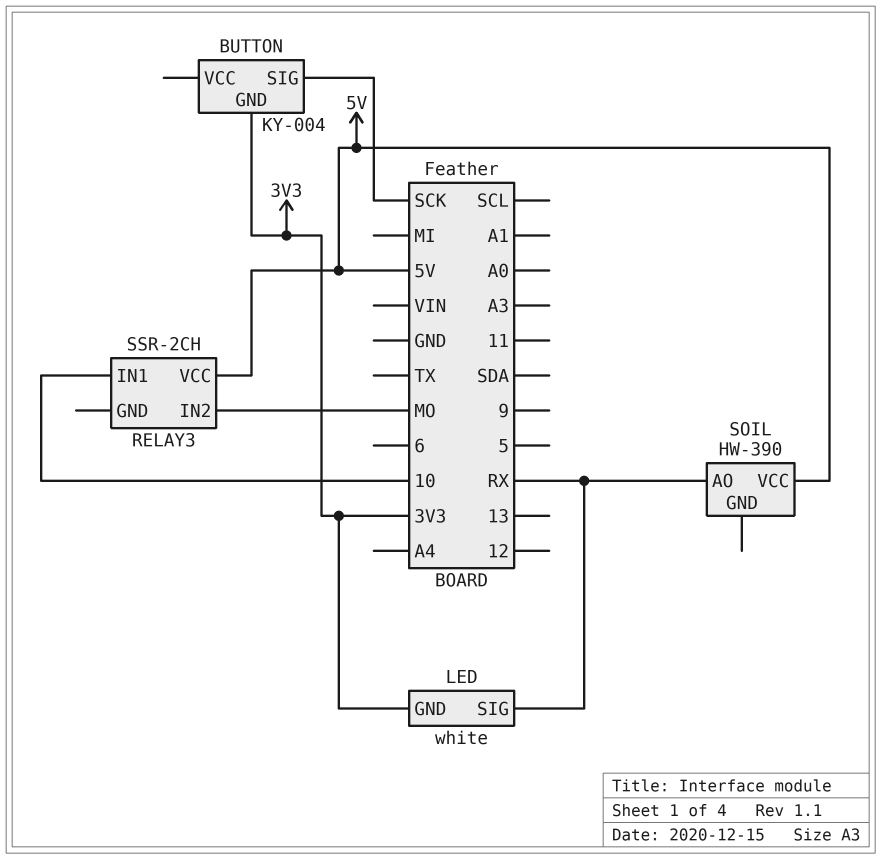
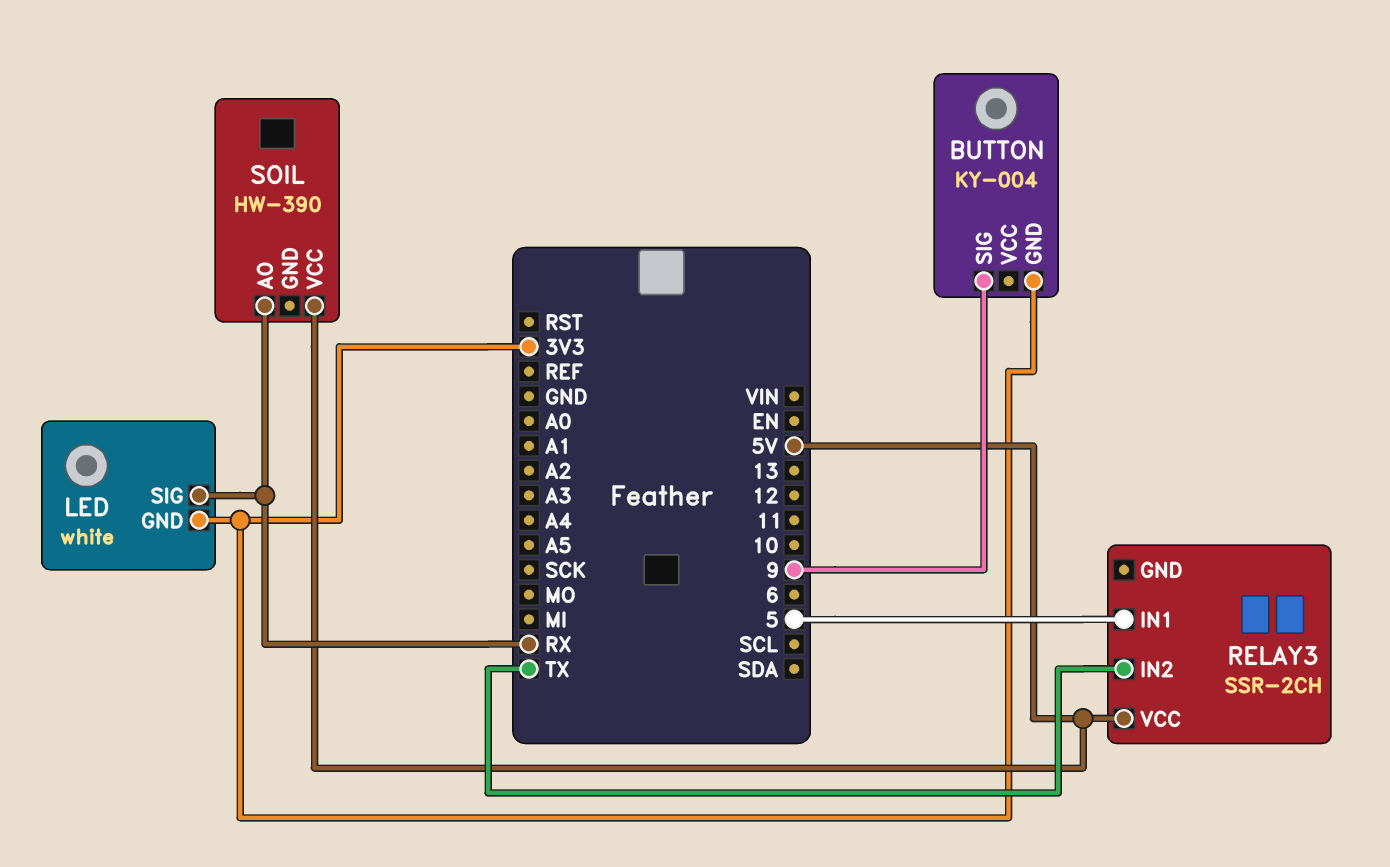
BUTTON pin SIG: SCK -> 9
RELAY3 pin IN1: 10 -> 5
RELAY3 pin IN2: MO -> TX

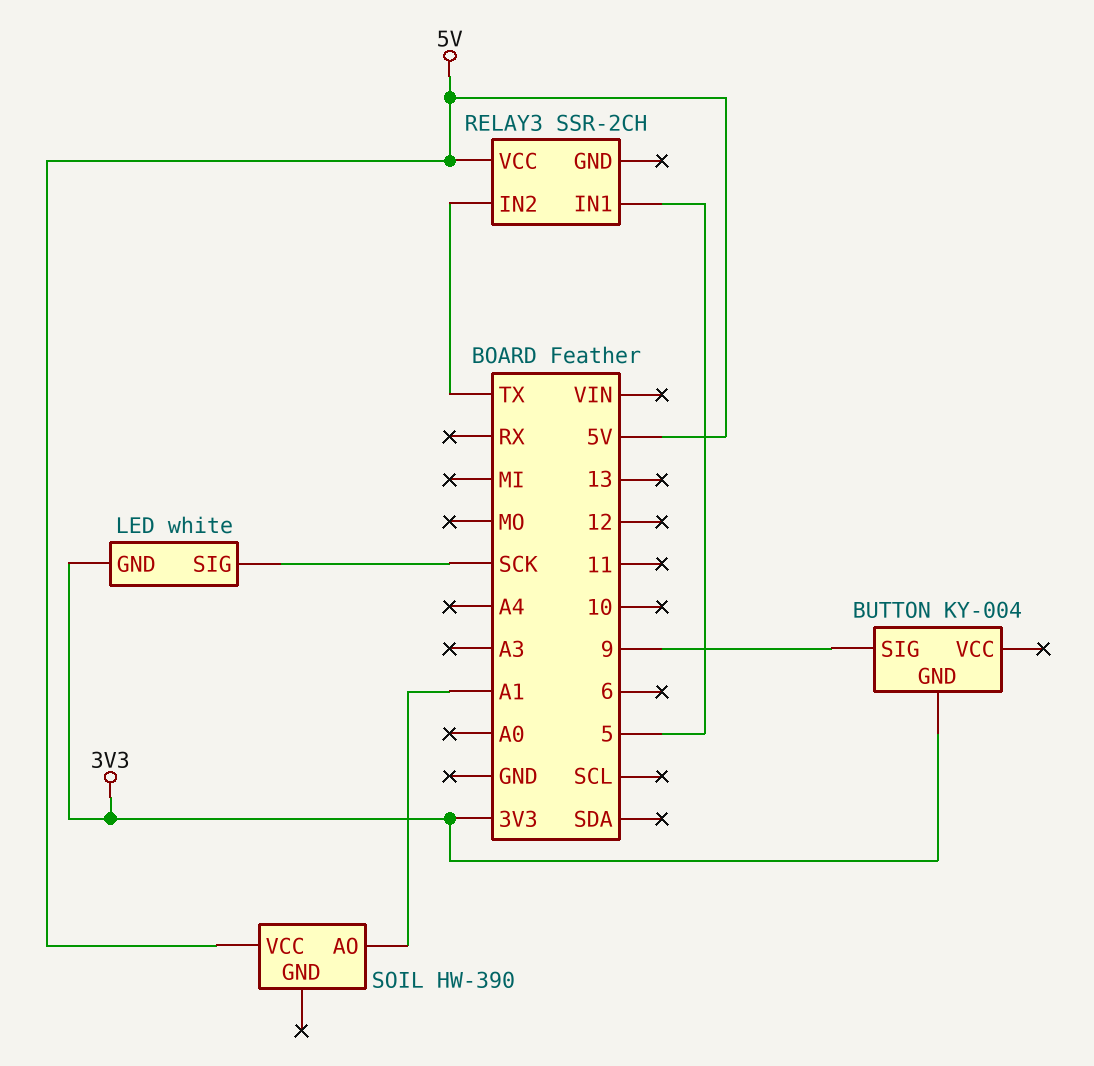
LED pin SIG: RX -> SCK
SOIL pin AO: RX -> A1

